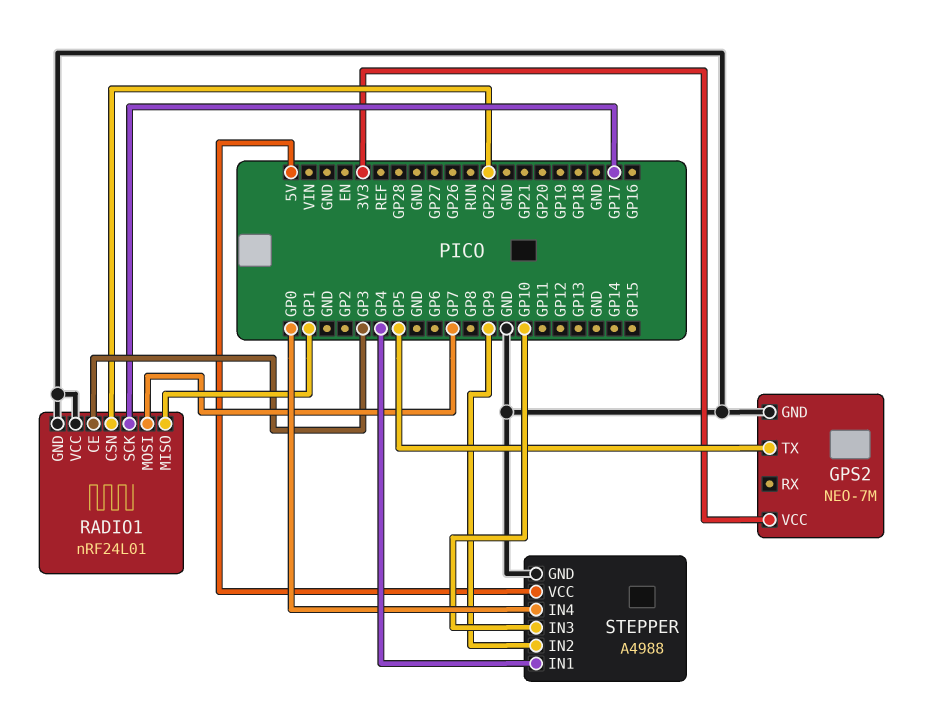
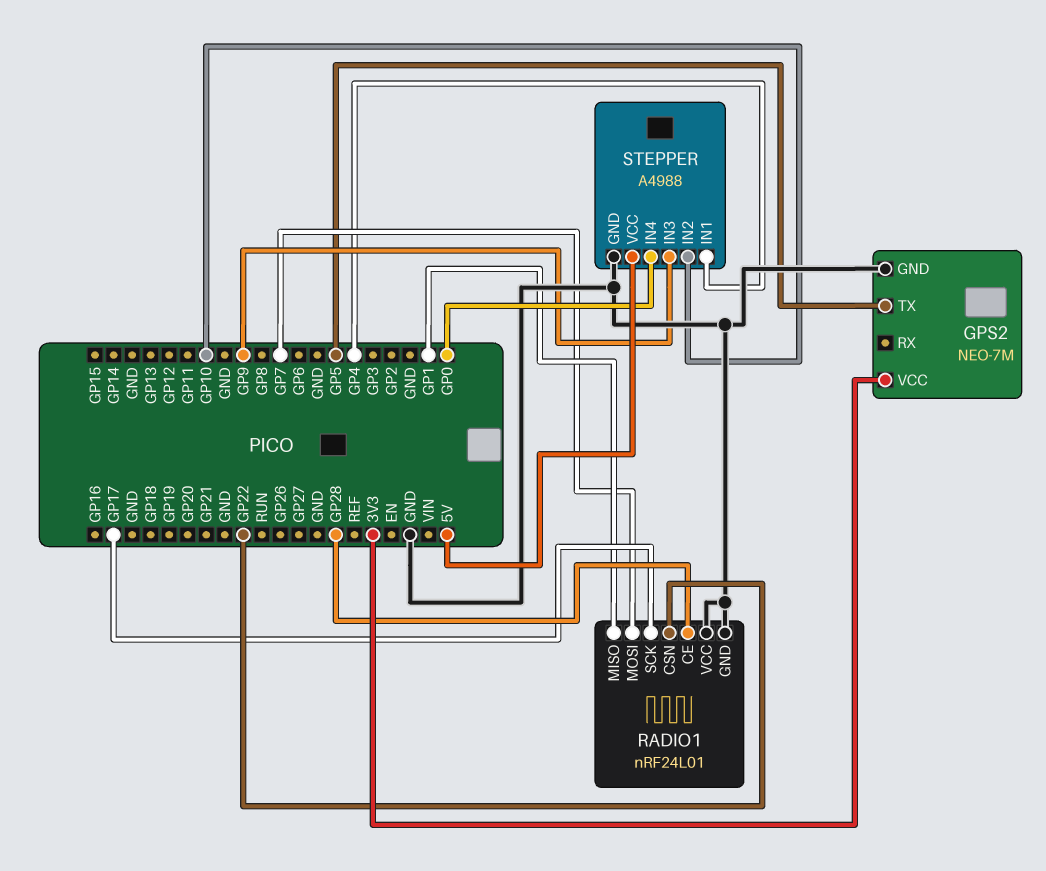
RADIO1 pin CE: GP3 -> GP28
STEPPER pin IN2: GP9 -> GP10
STEPPER pin IN3: GP10 -> GP9

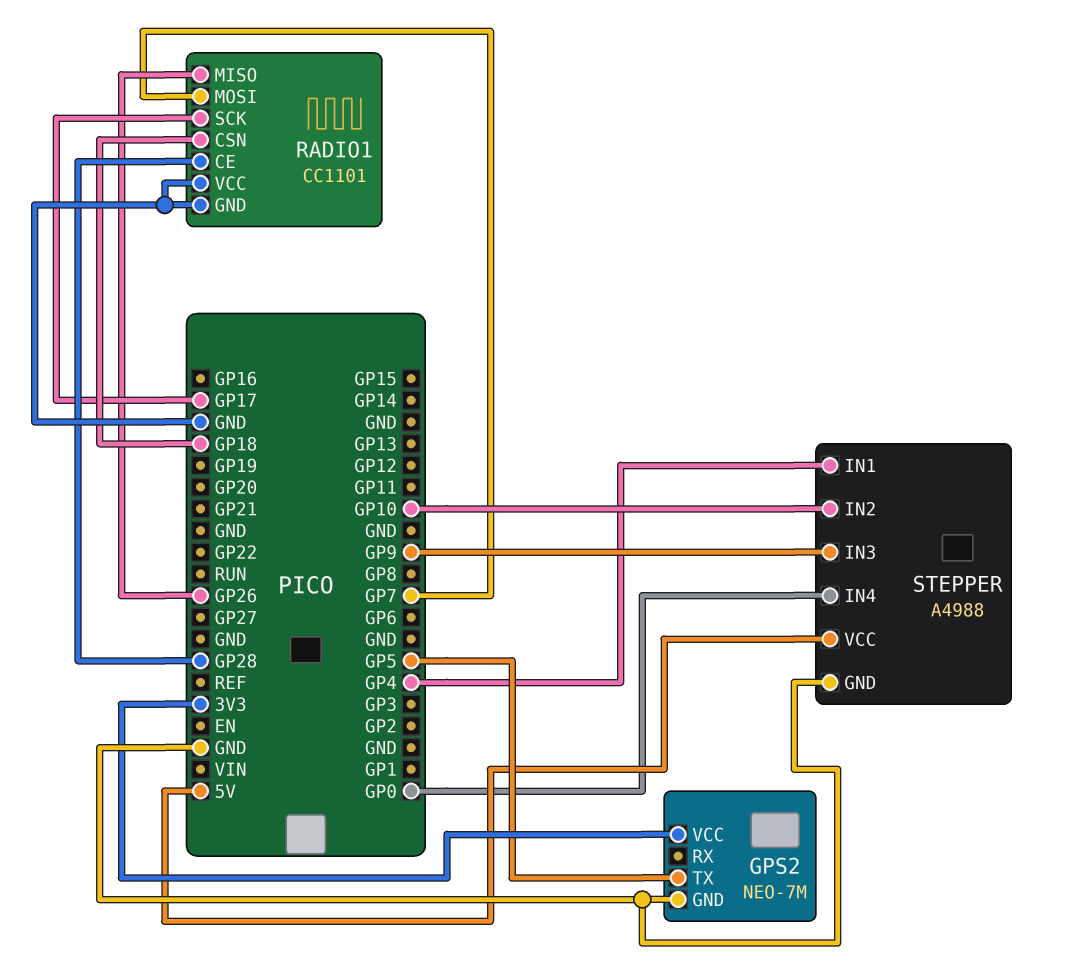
RADIO1: nRF24L01 -> CC1101
RADIO1 pin CSN: GP22 -> GP18
RADIO1 pin MISO: GP1 -> GP26

